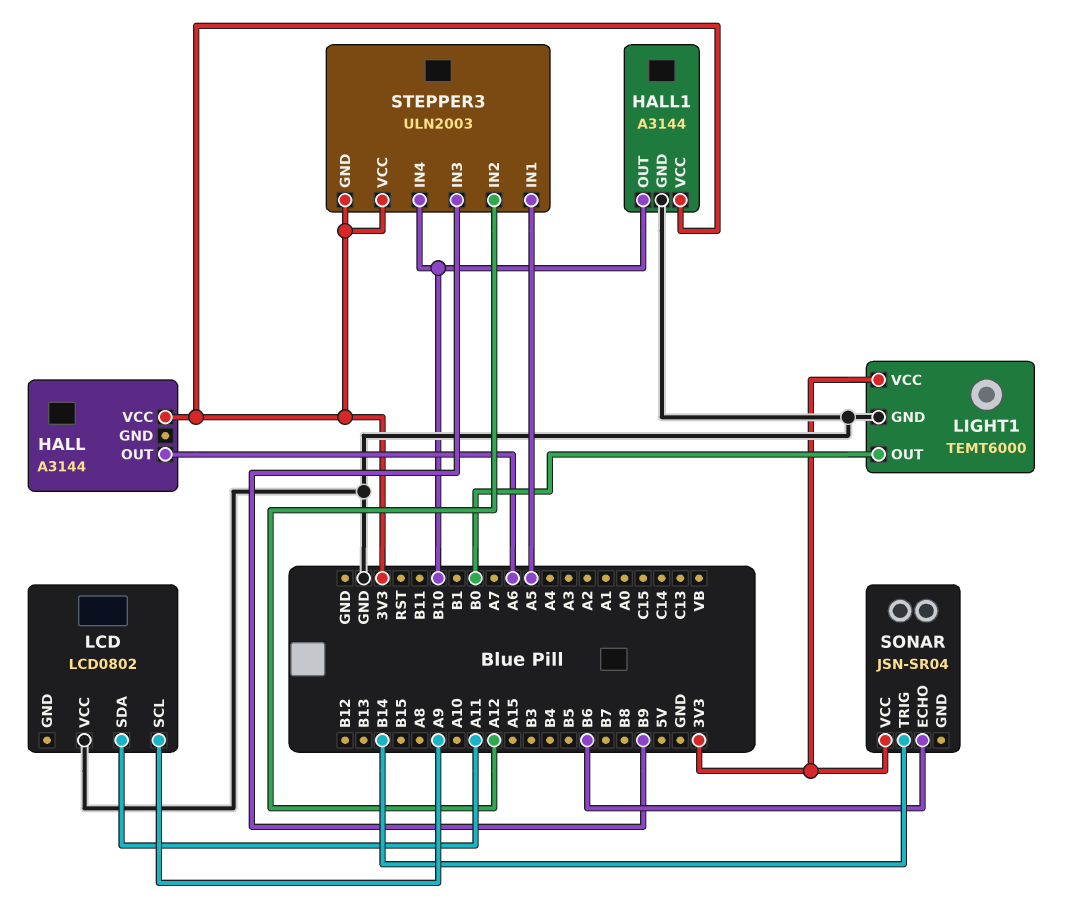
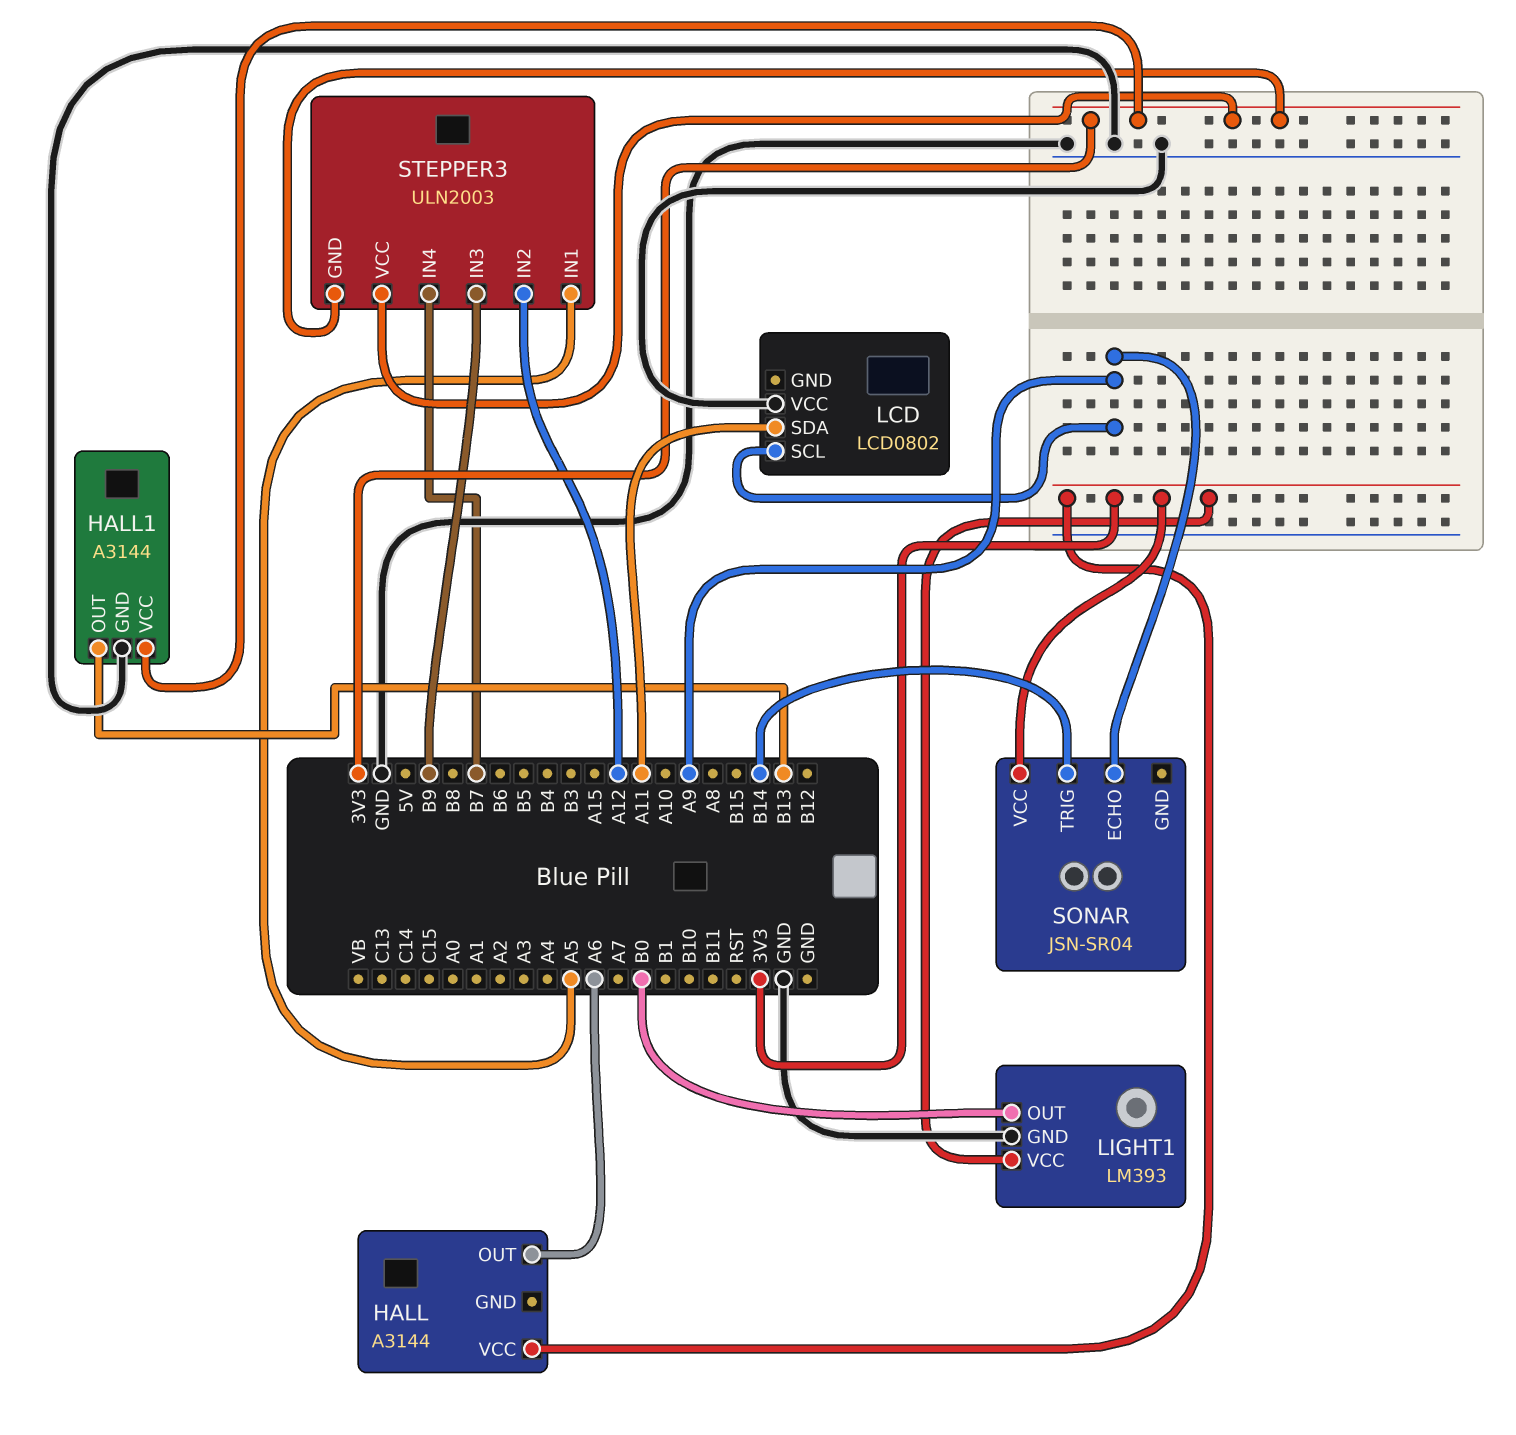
HALL1 pin OUT: B10 -> B13
LIGHT1: TEMT6000 -> LM393
SONAR pin ECHO: B6 -> A9
STEPPER3 pin IN4: B10 -> B7

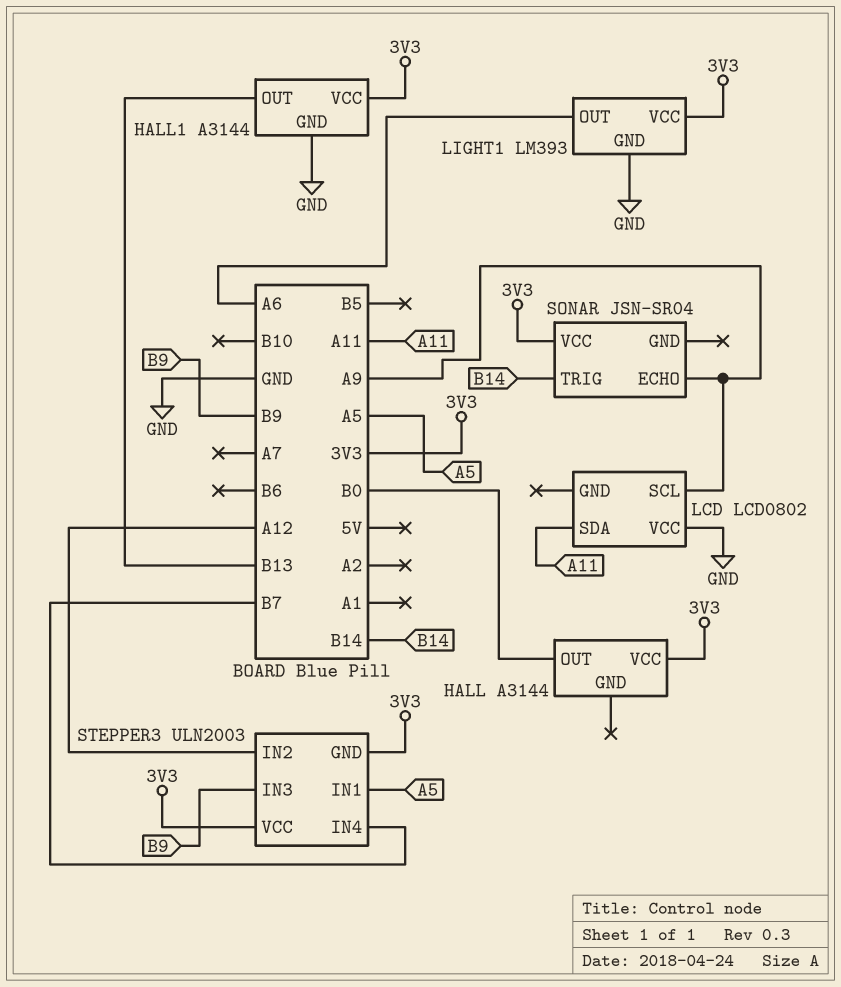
HALL pin OUT: A6 -> B0
LIGHT1 pin OUT: B0 -> A6

